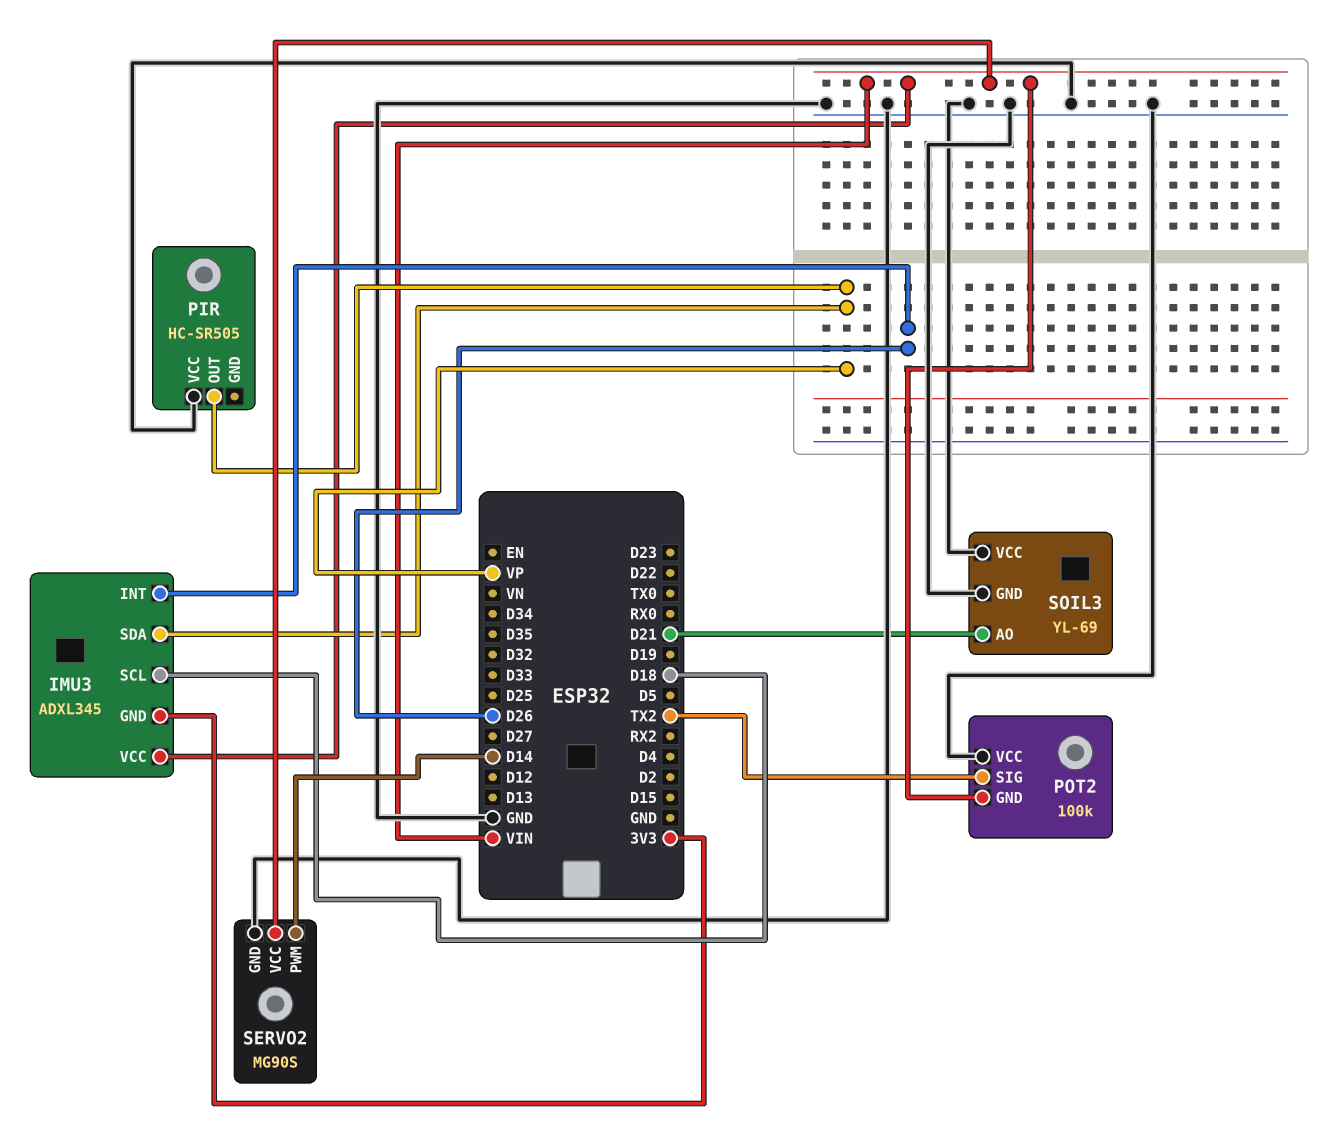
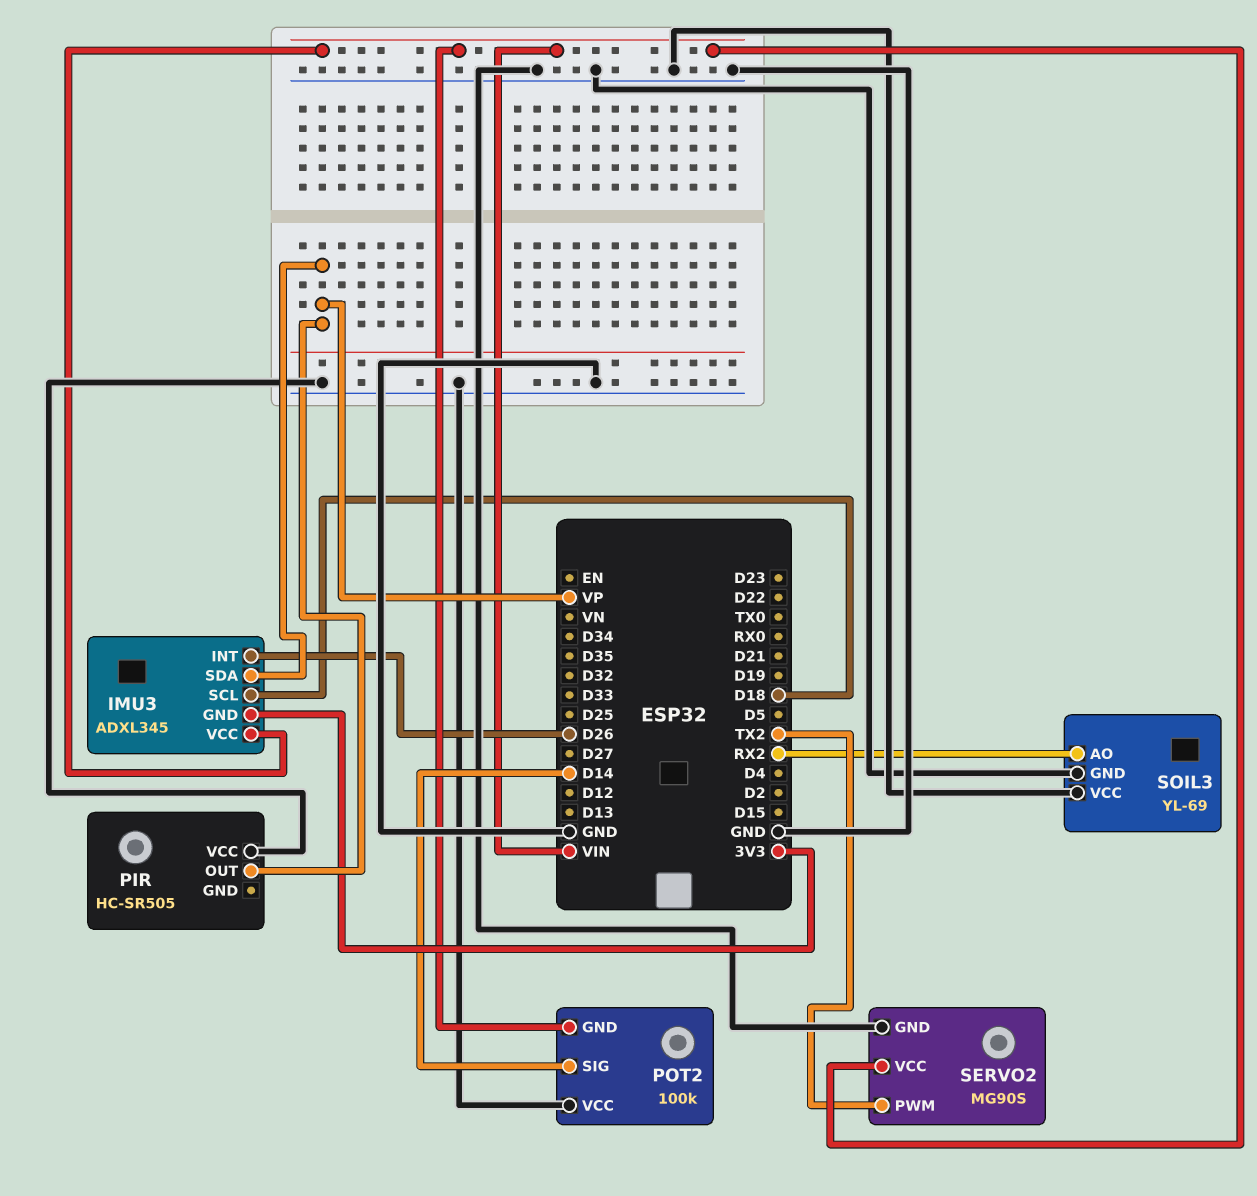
POT2 pin SIG: TX2 -> D14
SERVO2 pin PWM: D14 -> TX2
SOIL3 pin AO: D21 -> RX2

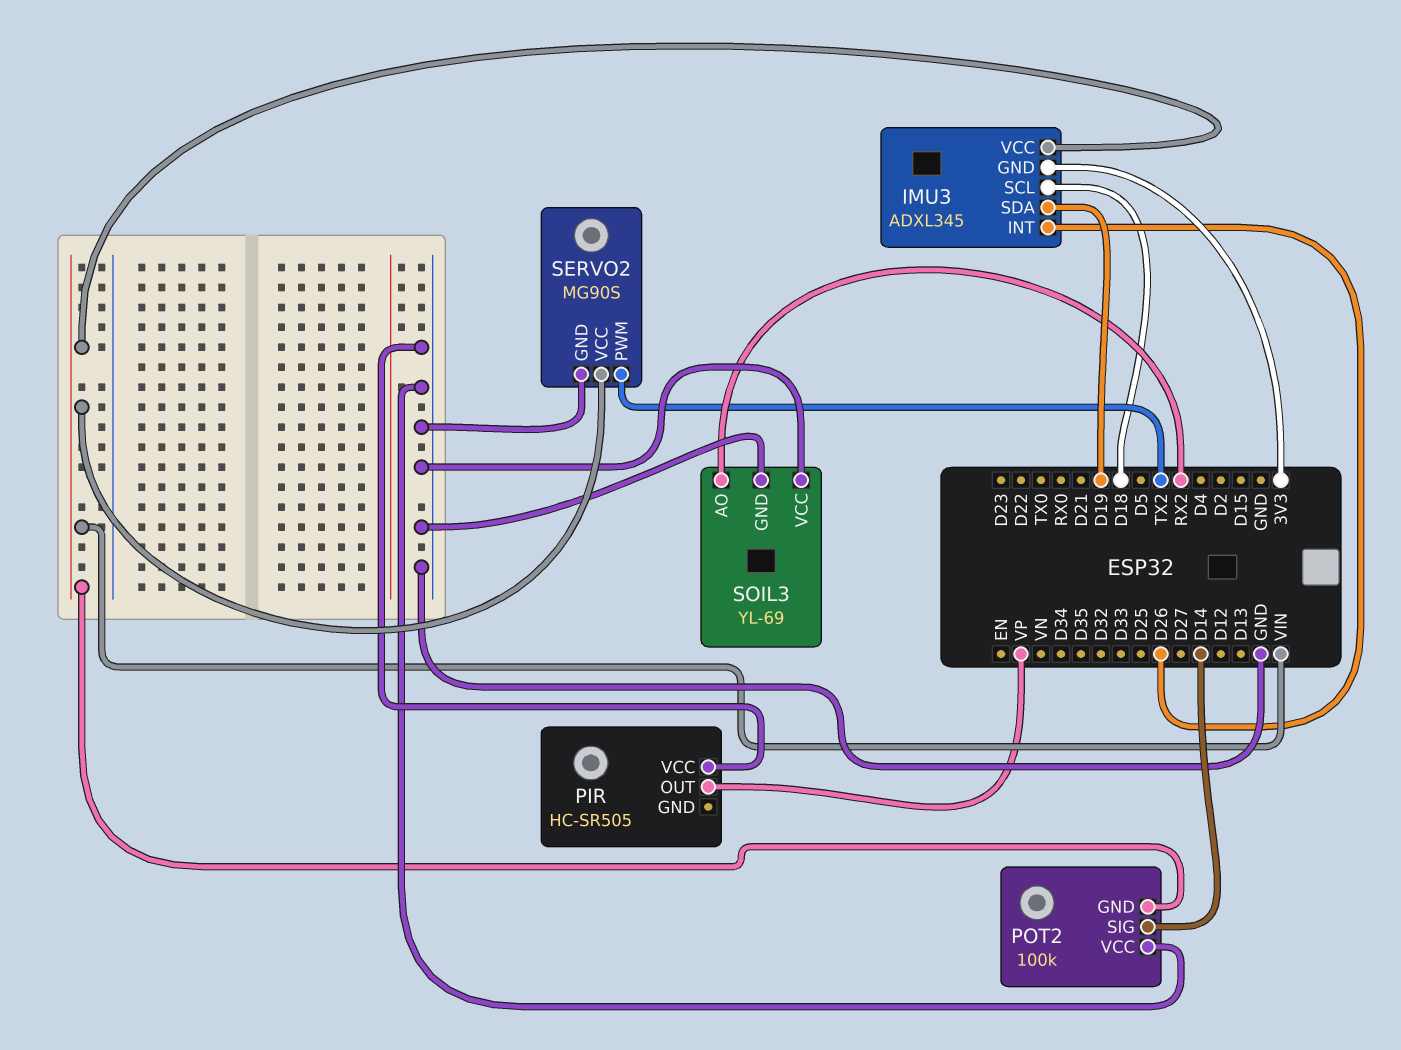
IMU3 pin SDA: VP -> D19

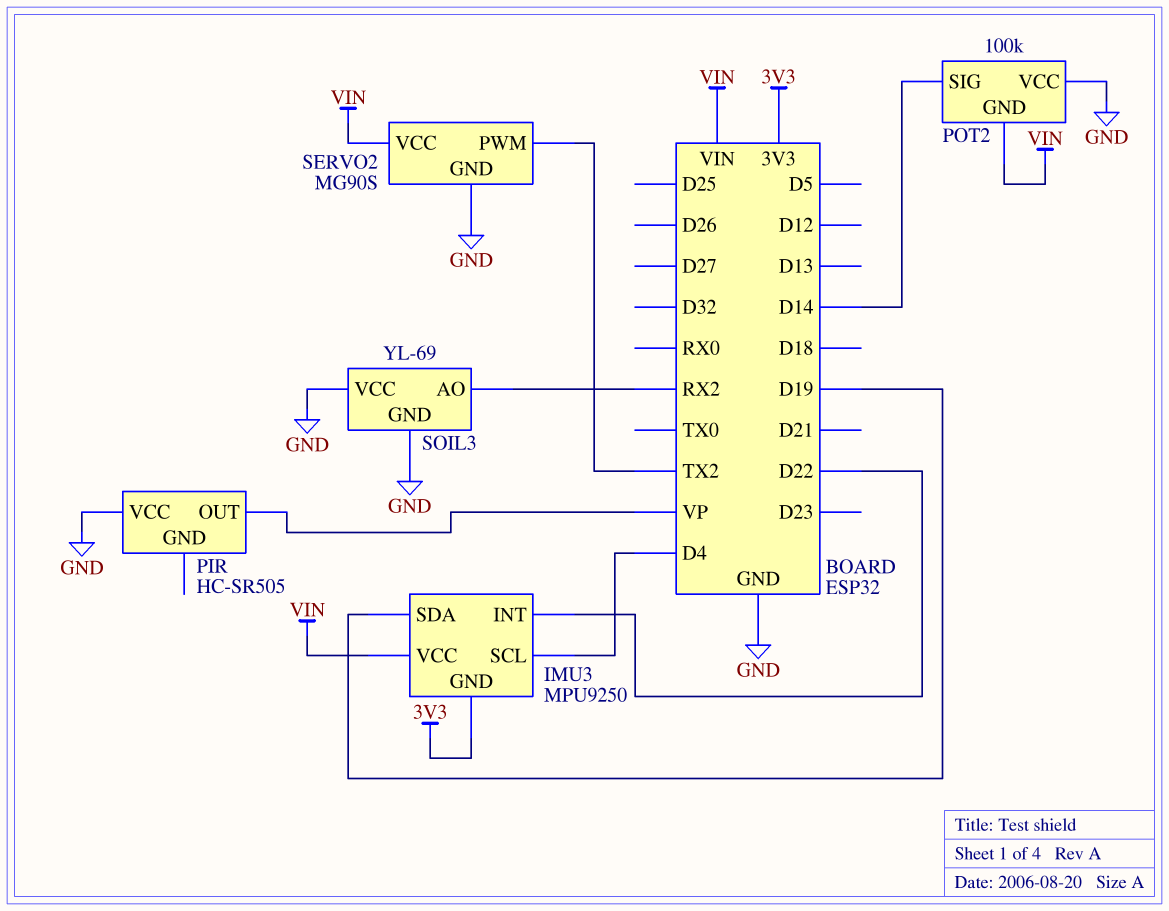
IMU3: ADXL345 -> MPU9250
IMU3 pin INT: D26 -> D22
IMU3 pin SCL: D18 -> D4

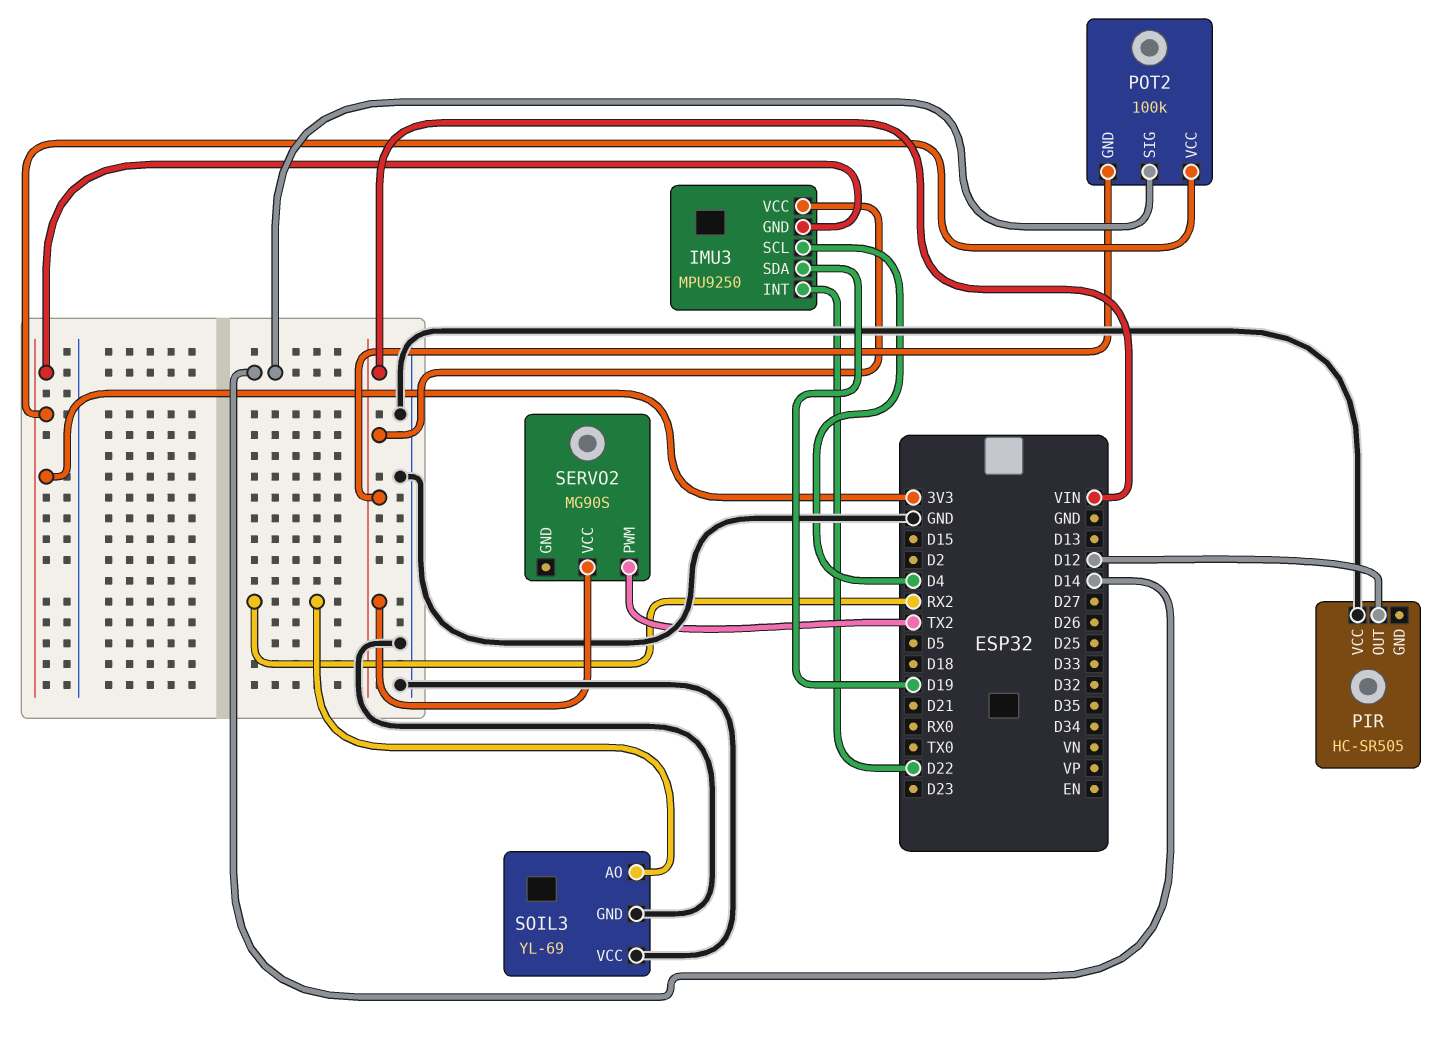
PIR pin OUT: VP -> D12
POT2 pin VCC: GND -> 3V3
SERVO2 pin GND: GND -> none

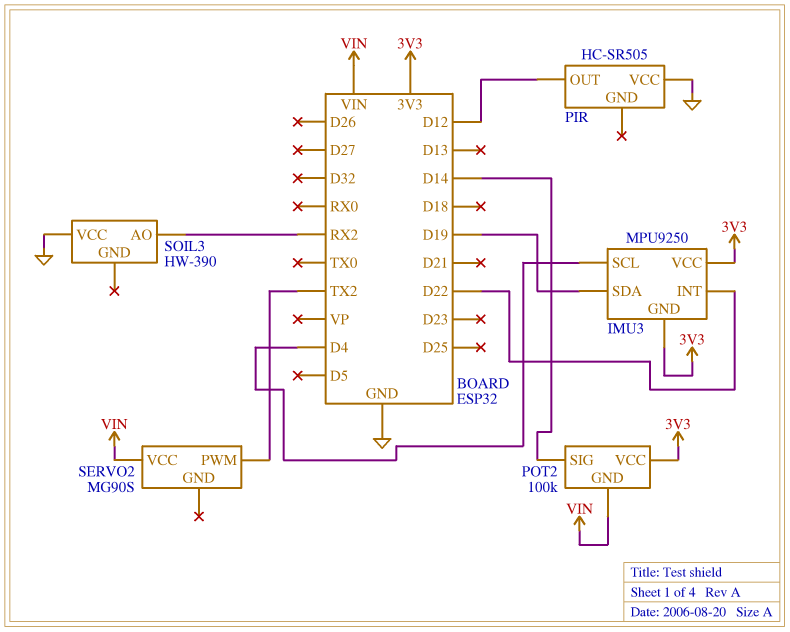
IMU3 pin VCC: VIN -> 3V3
SOIL3: YL-69 -> HW-390
SOIL3 pin GND: GND -> none

